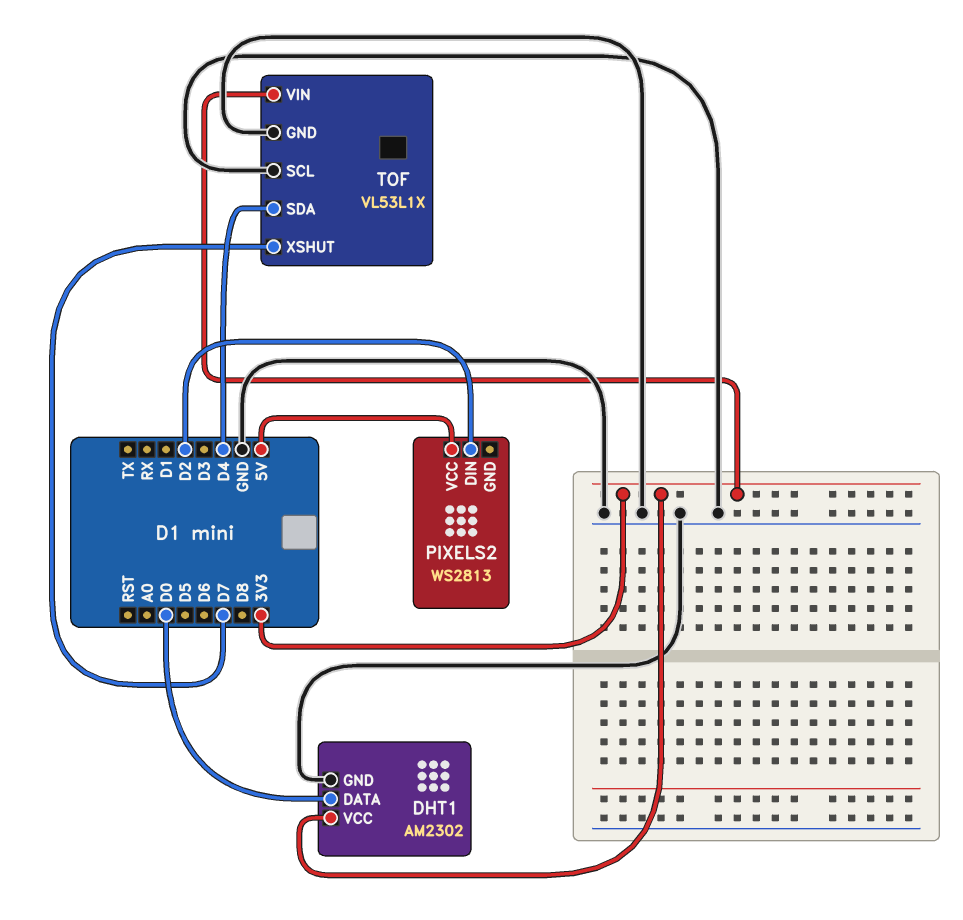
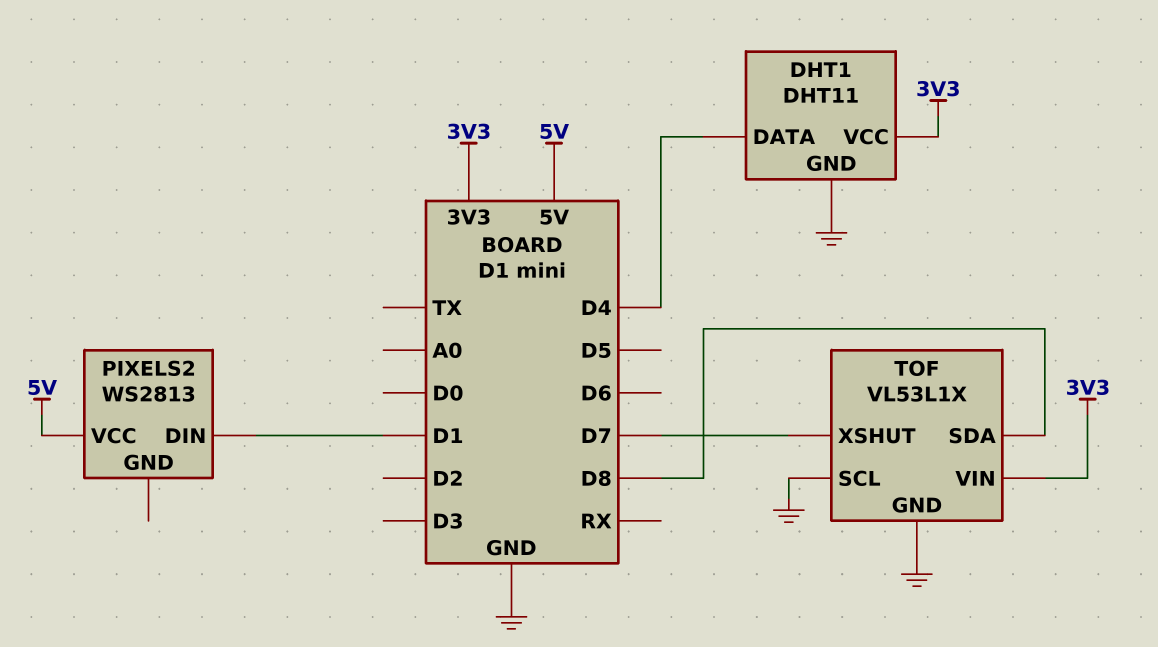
DHT1: AM2302 -> DHT11
DHT1 pin DATA: D0 -> D4
PIXELS2 pin DIN: D2 -> D1
TOF pin SDA: D4 -> D8

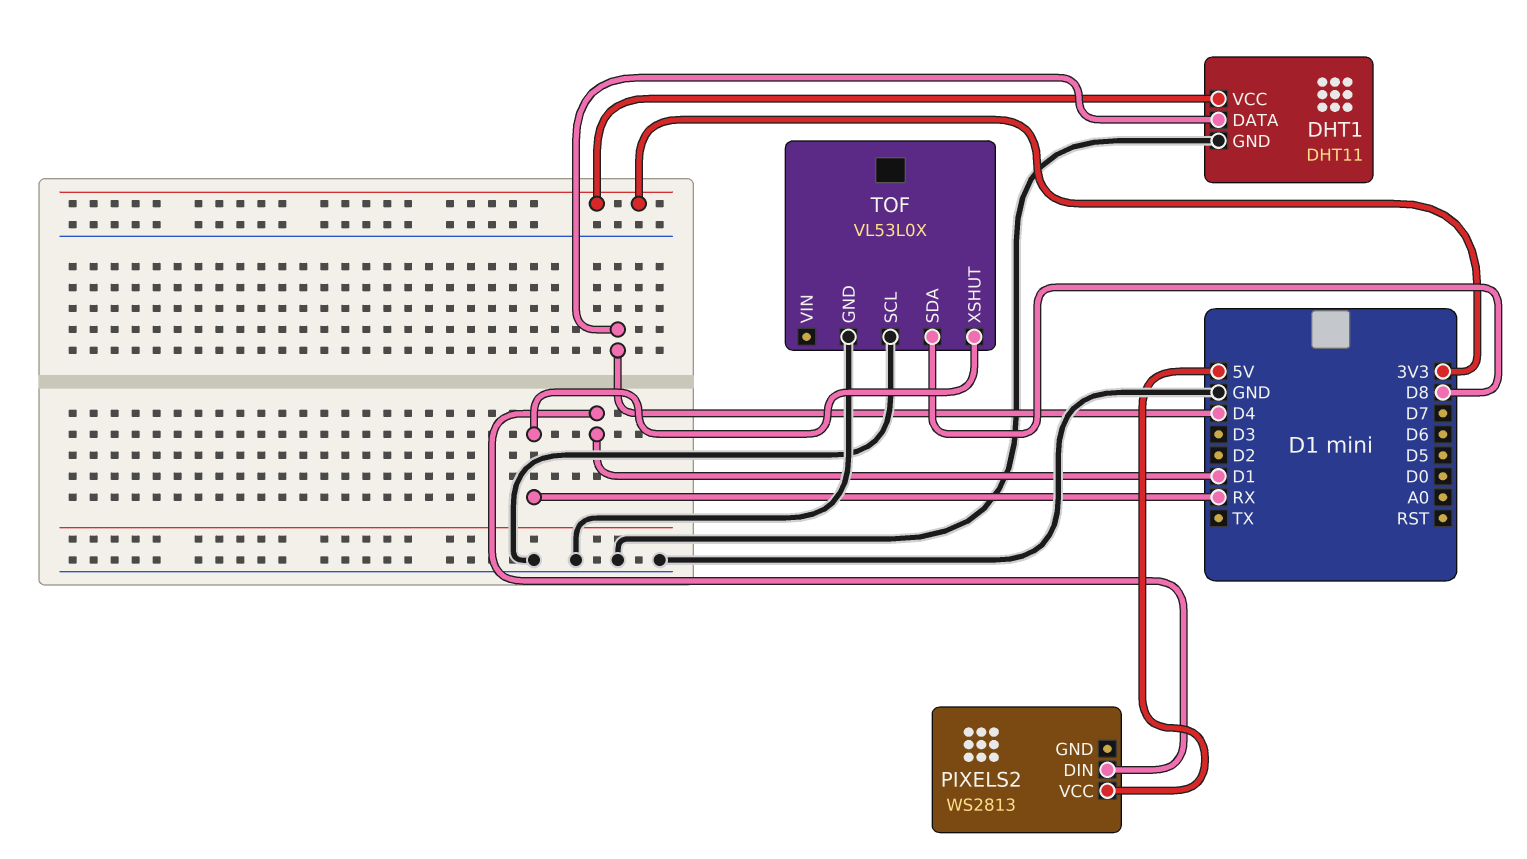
TOF: VL53L1X -> VL53L0X
TOF pin VIN: 3V3 -> none
TOF pin XSHUT: D7 -> RX

